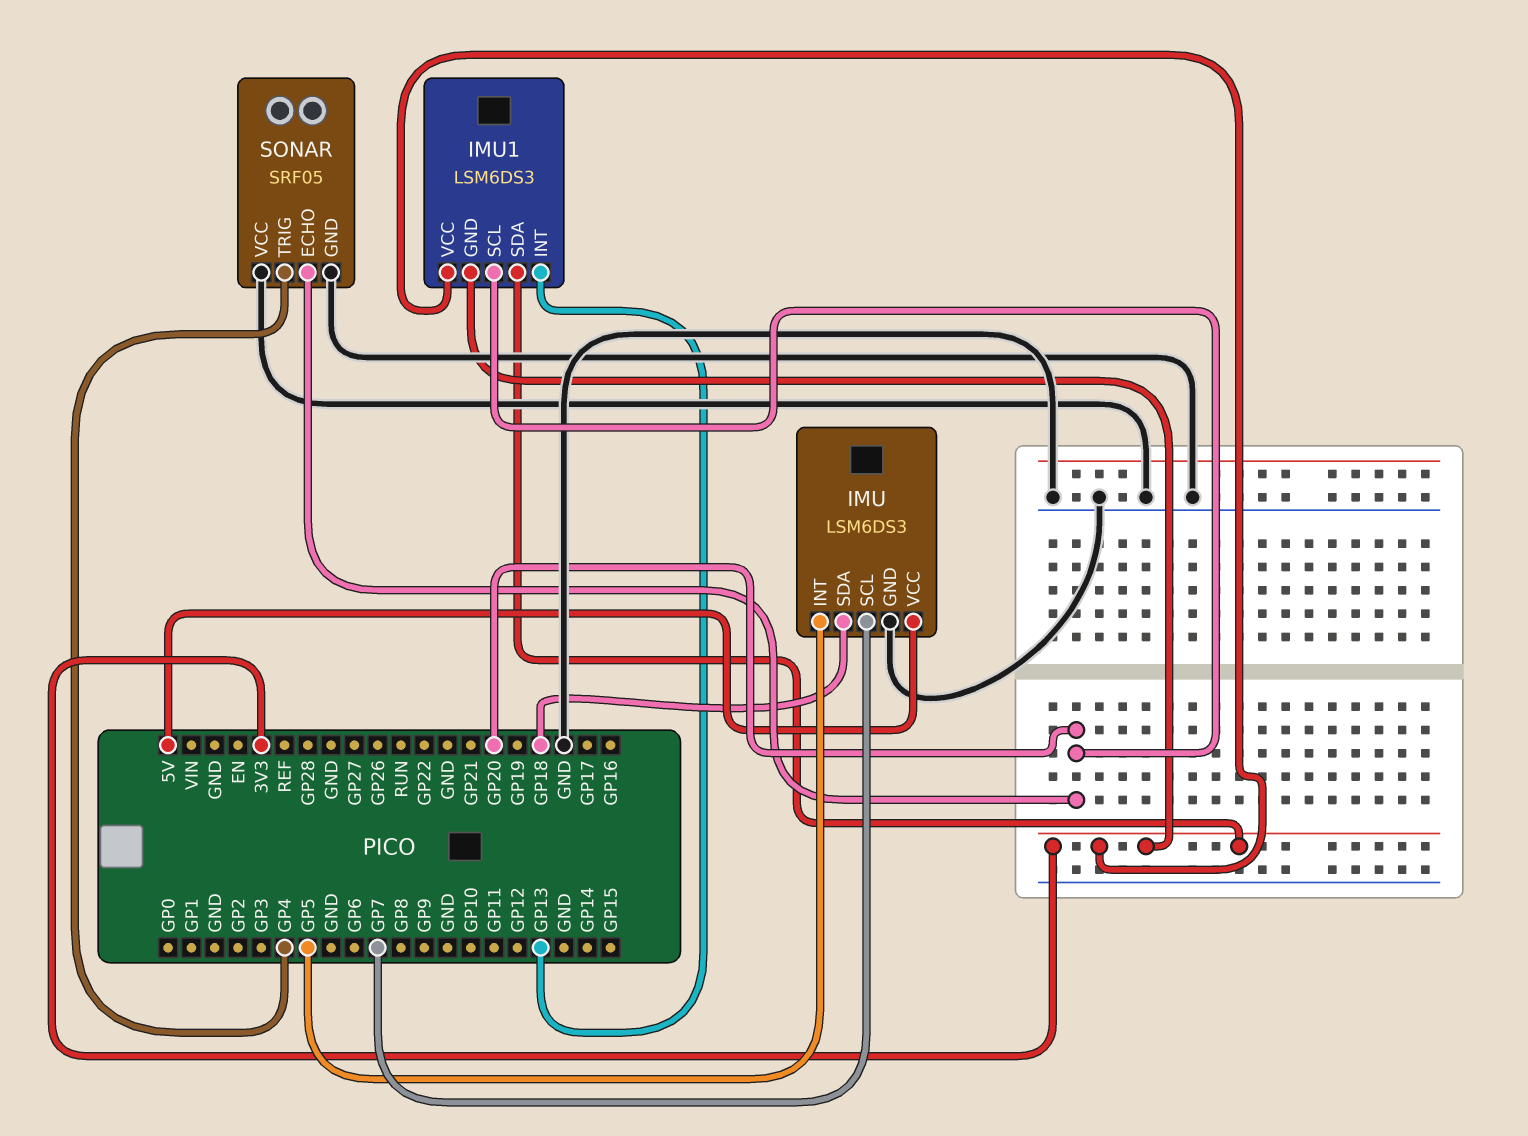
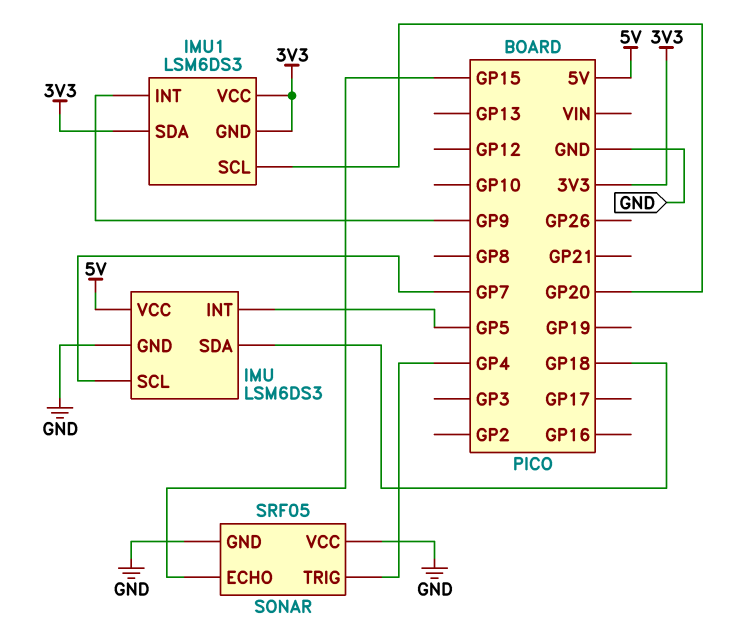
IMU1 pin INT: GP13 -> GP9
SONAR pin ECHO: GP20 -> GP15

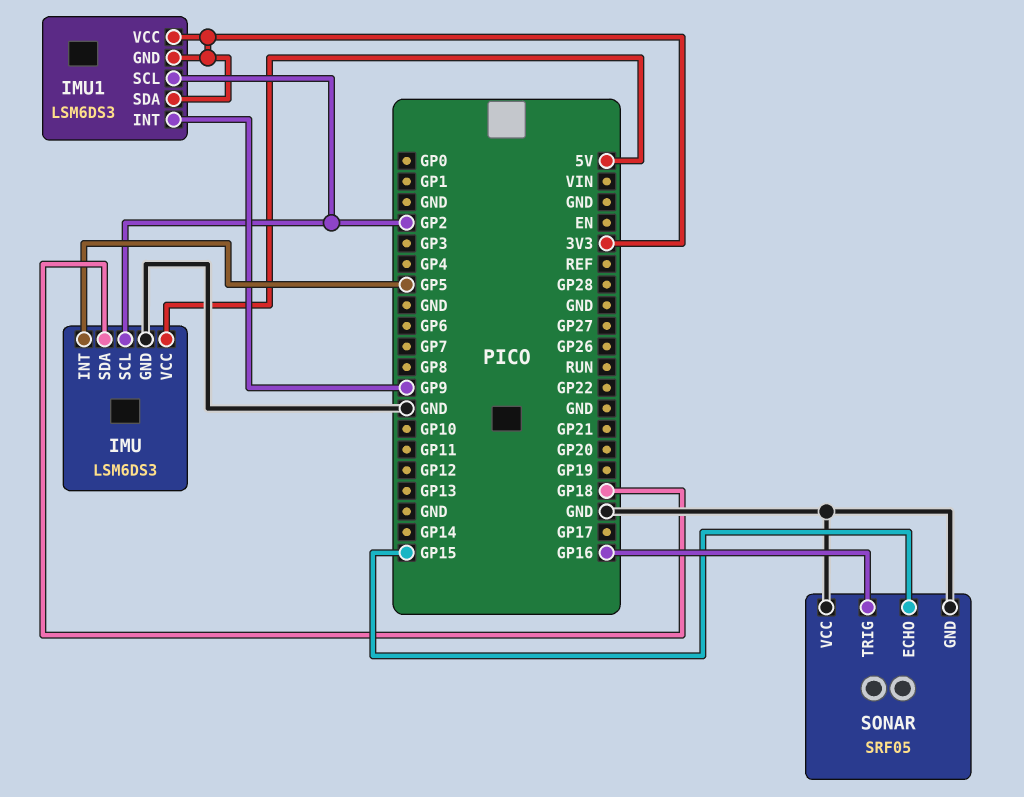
IMU pin SCL: GP7 -> GP2
IMU1 pin SCL: GP20 -> GP2
SONAR pin TRIG: GP4 -> GP16

